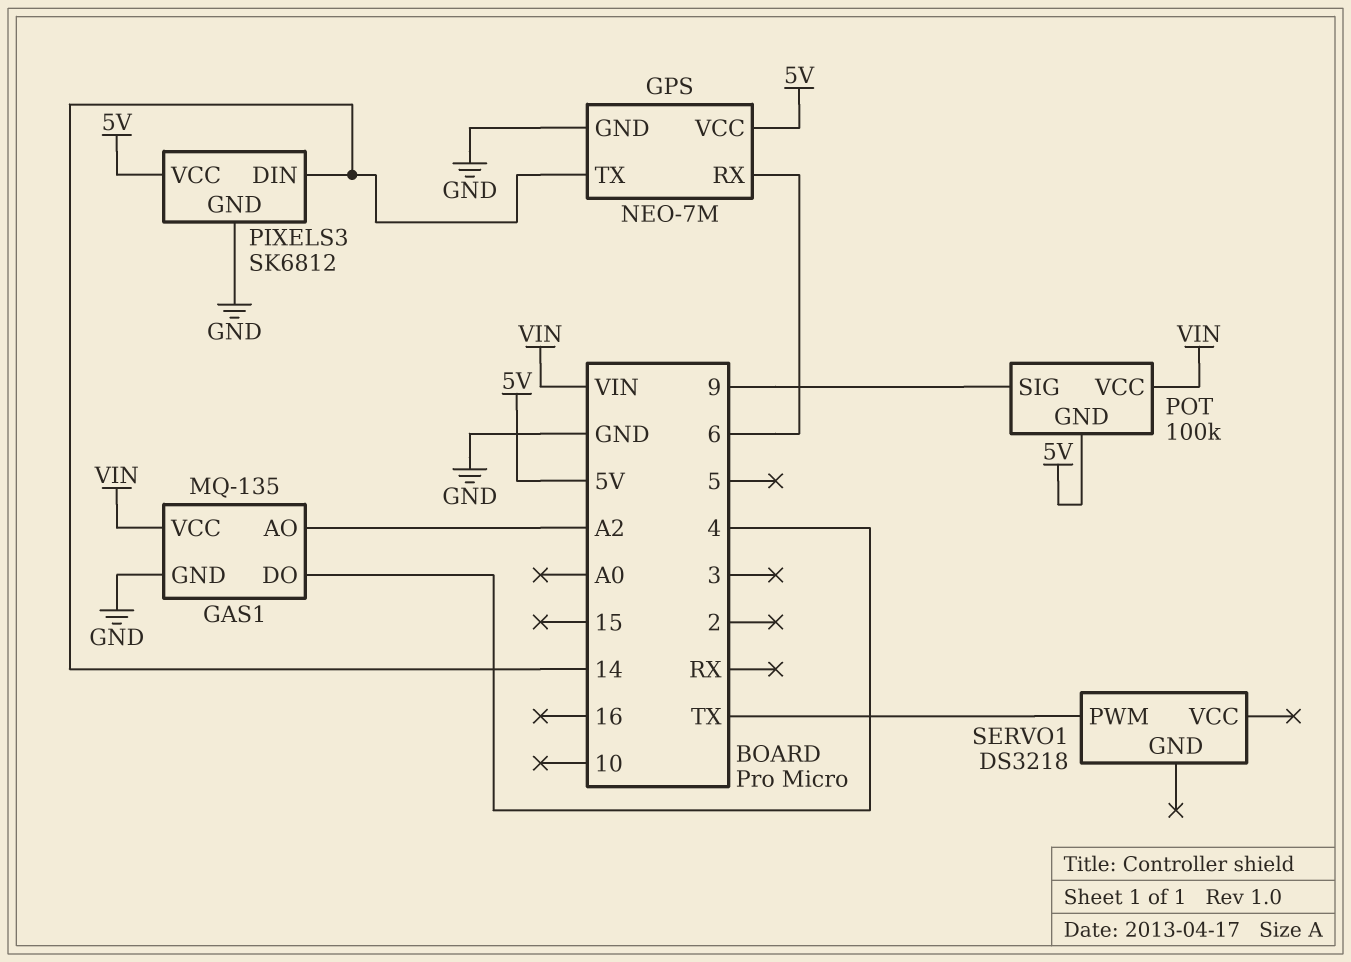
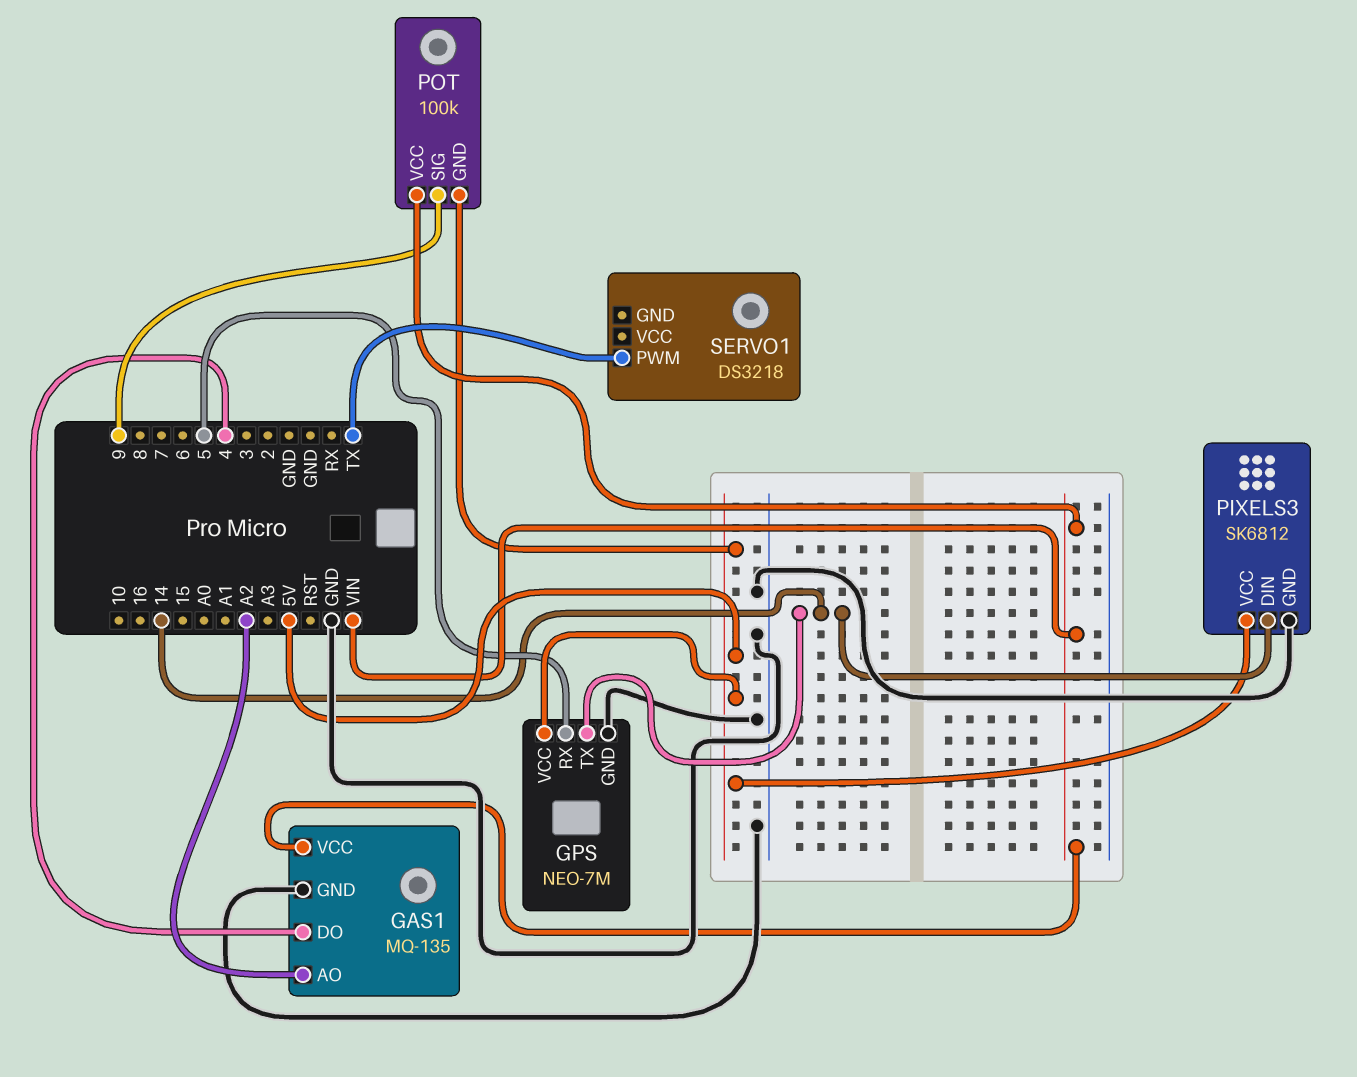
GPS pin RX: 6 -> 5

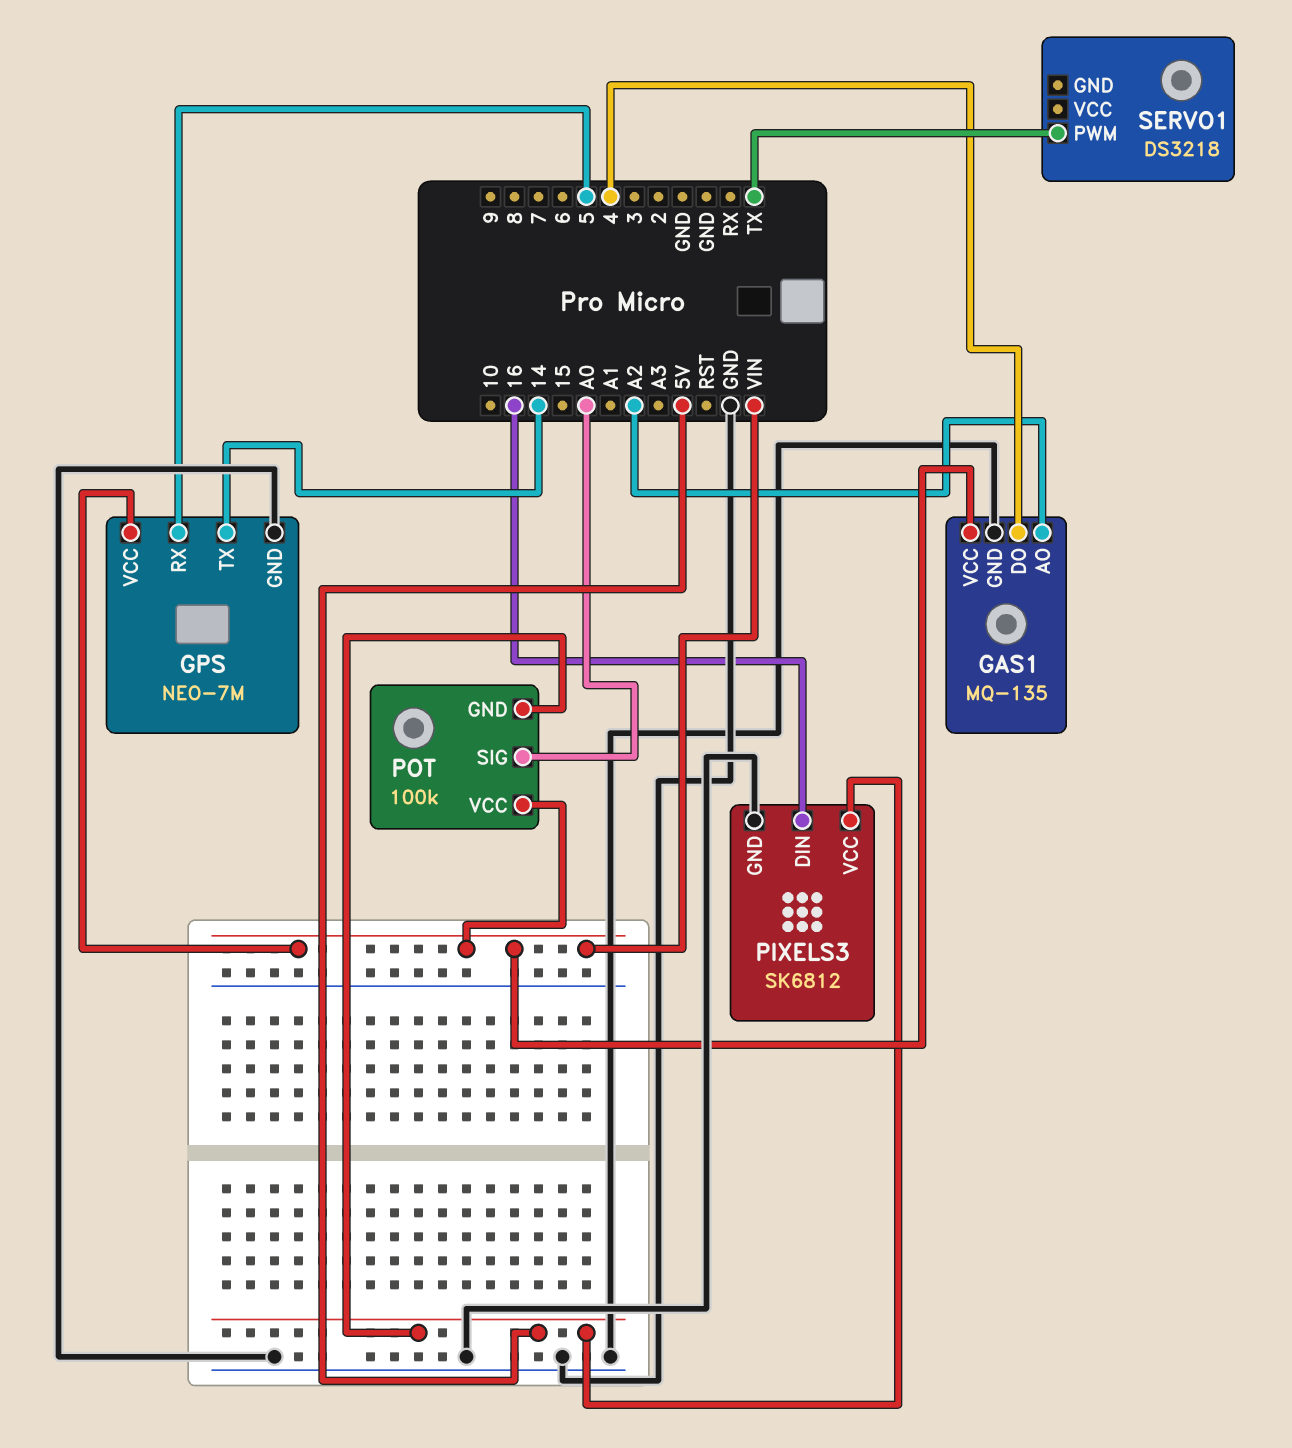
GPS pin VCC: 5V -> VIN
PIXELS3 pin DIN: 14 -> 16
POT pin SIG: 9 -> A0

